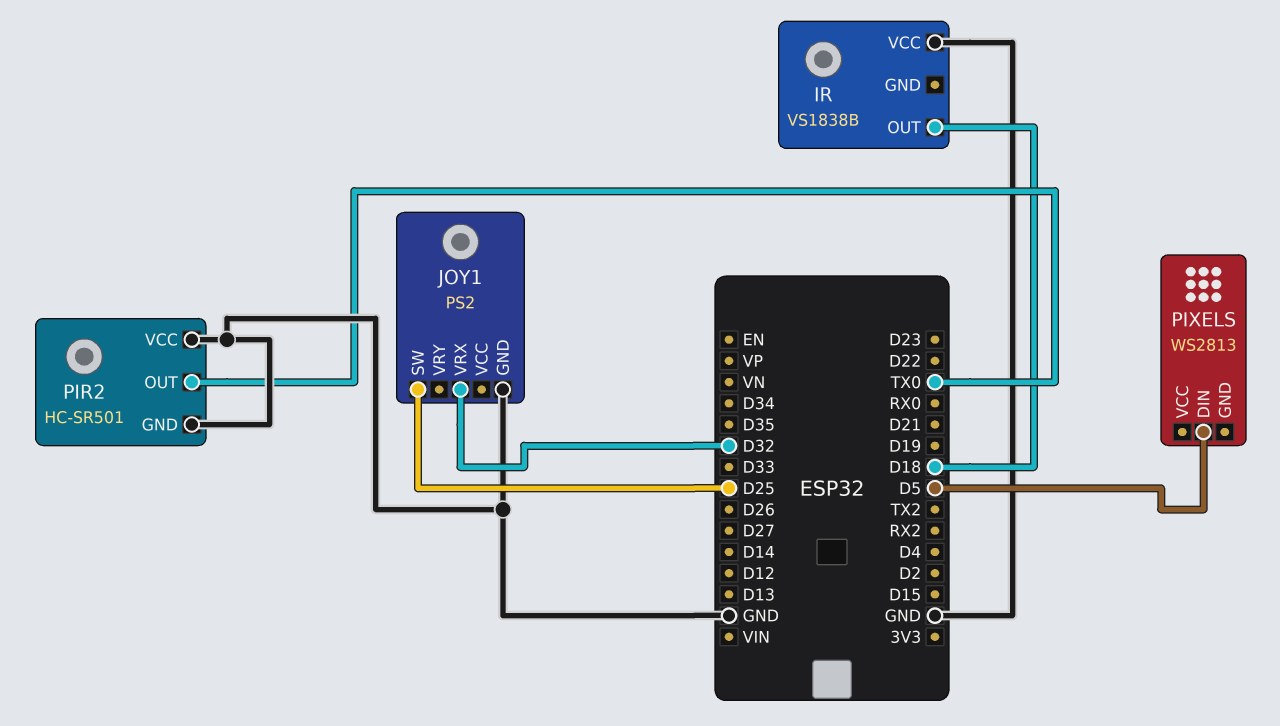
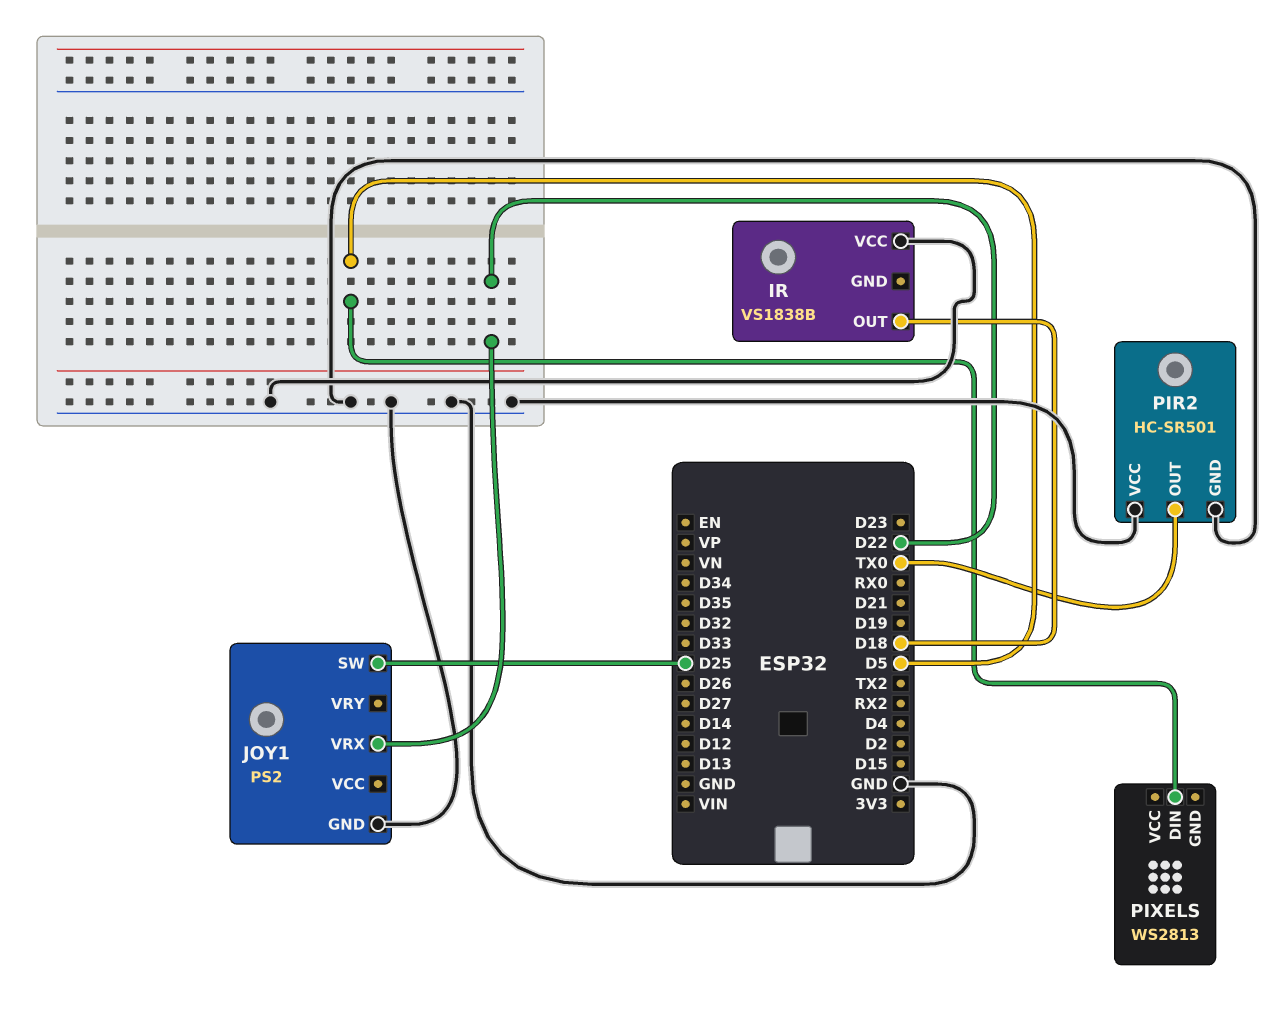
JOY1 pin VRX: D32 -> D22

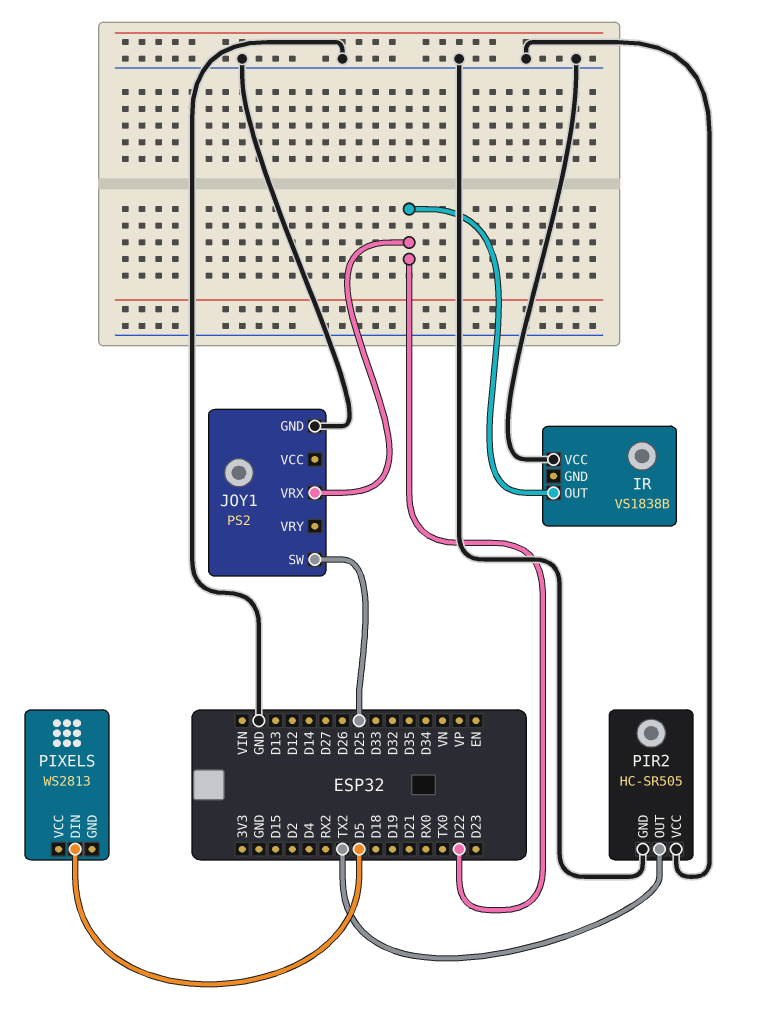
IR pin OUT: D18 -> D22
PIR2: HC-SR501 -> HC-SR505
PIR2 pin OUT: TX0 -> TX2

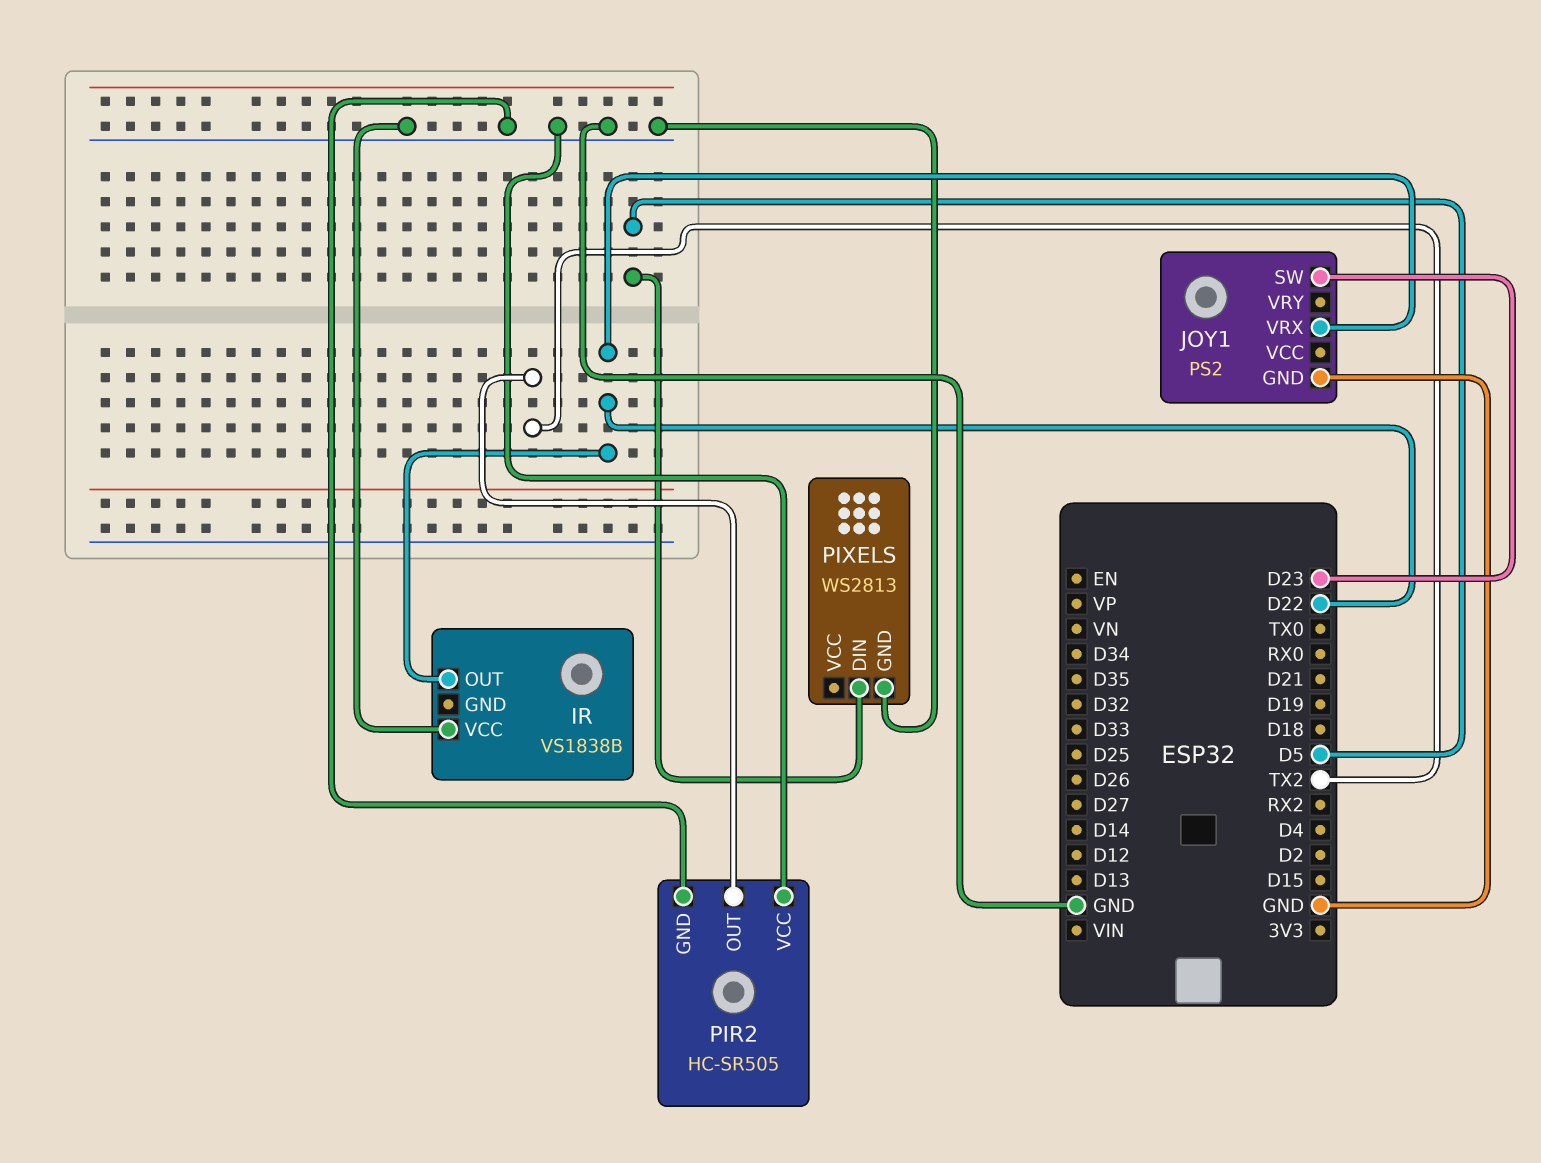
JOY1 pin SW: D25 -> D23
PIXELS pin GND: none -> GND

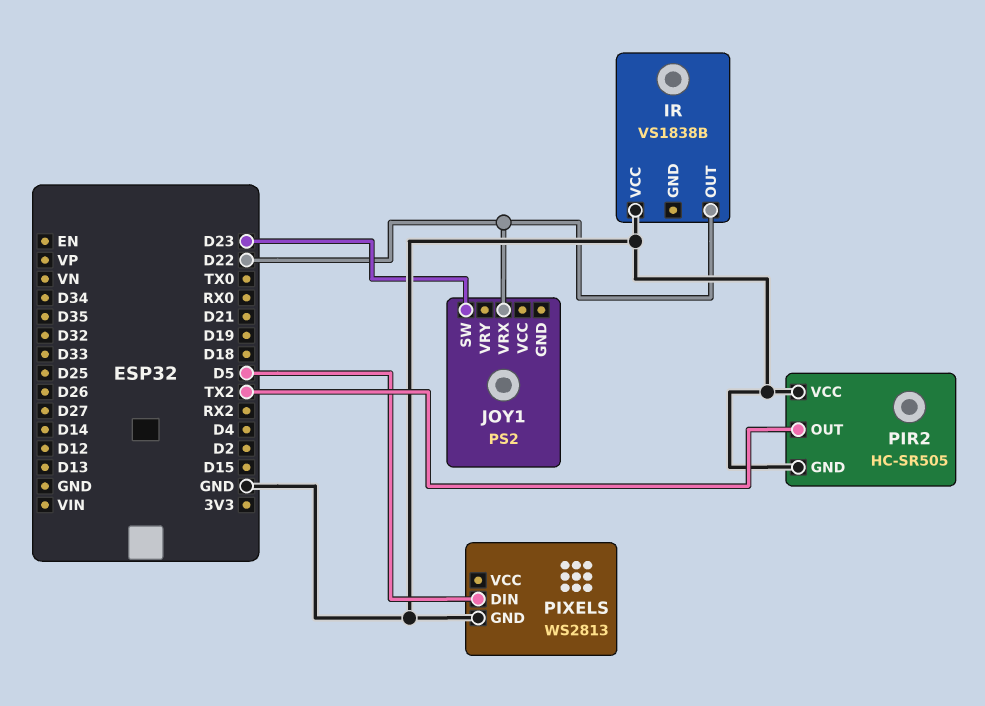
JOY1 pin GND: GND -> none

